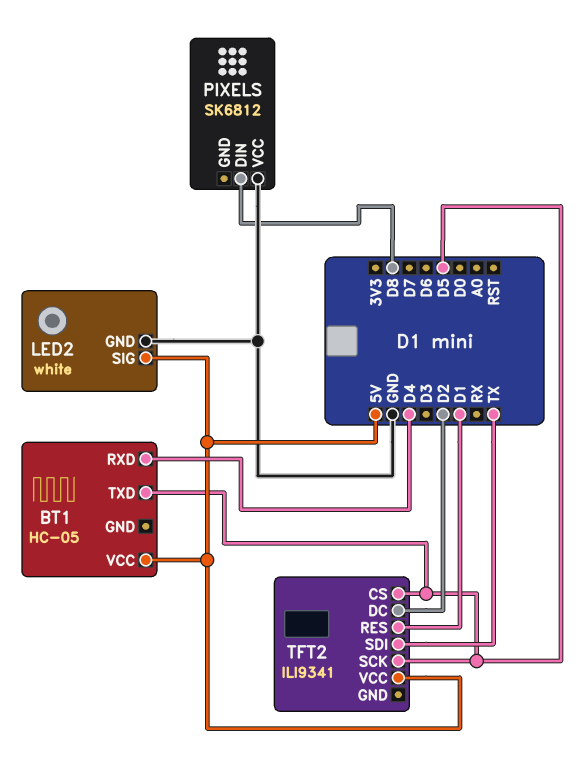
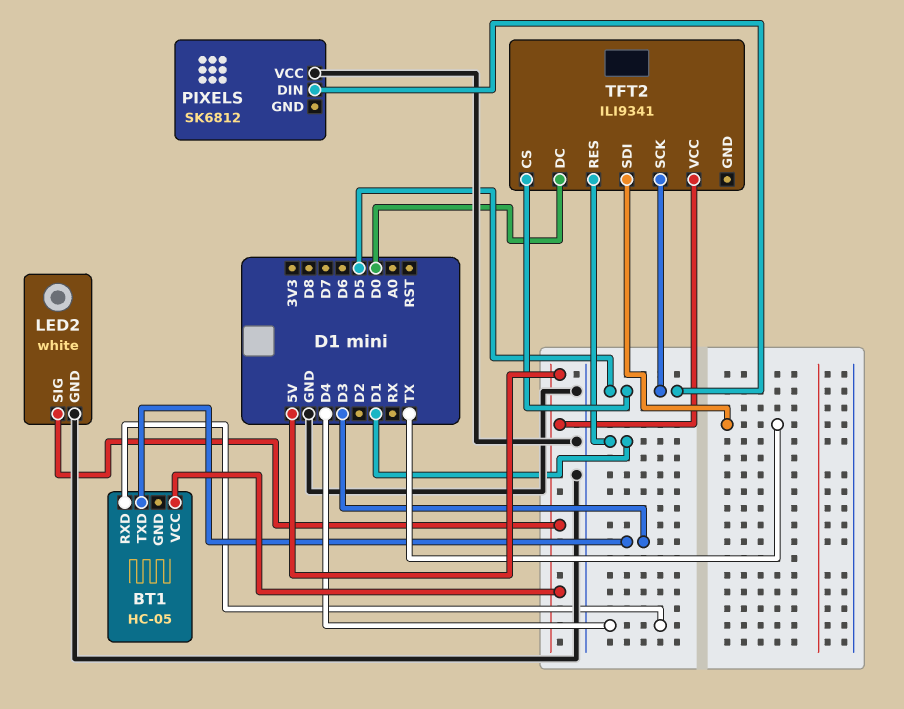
BT1 pin TXD: D5 -> D3
PIXELS pin DIN: D8 -> D5
TFT2 pin DC: D2 -> D0

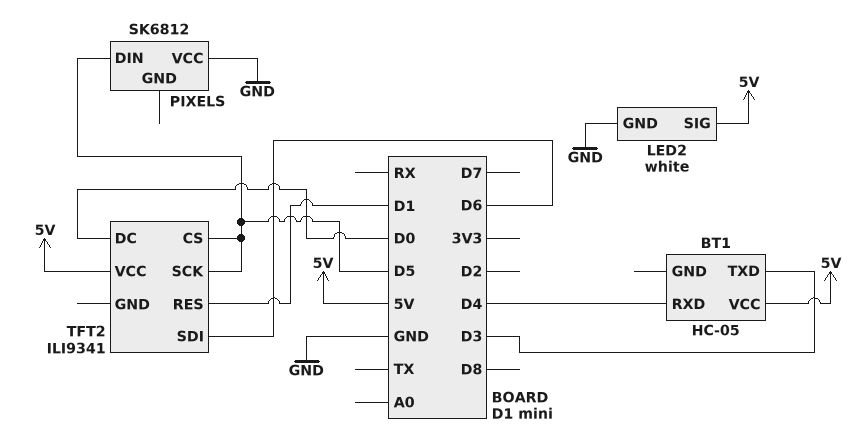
TFT2 pin SDI: TX -> D6

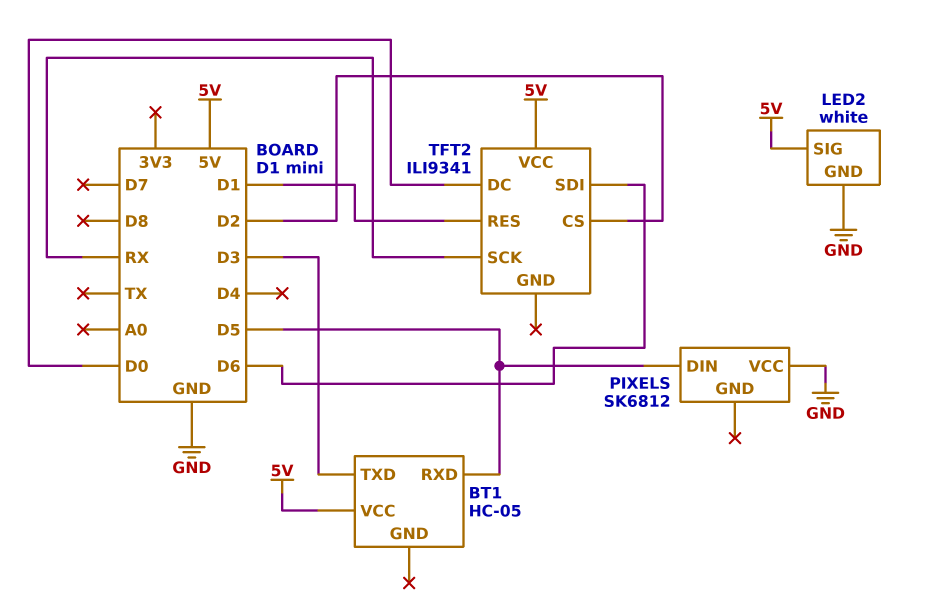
BT1 pin RXD: D4 -> D5
TFT2 pin CS: D5 -> D2
TFT2 pin SCK: D5 -> RX

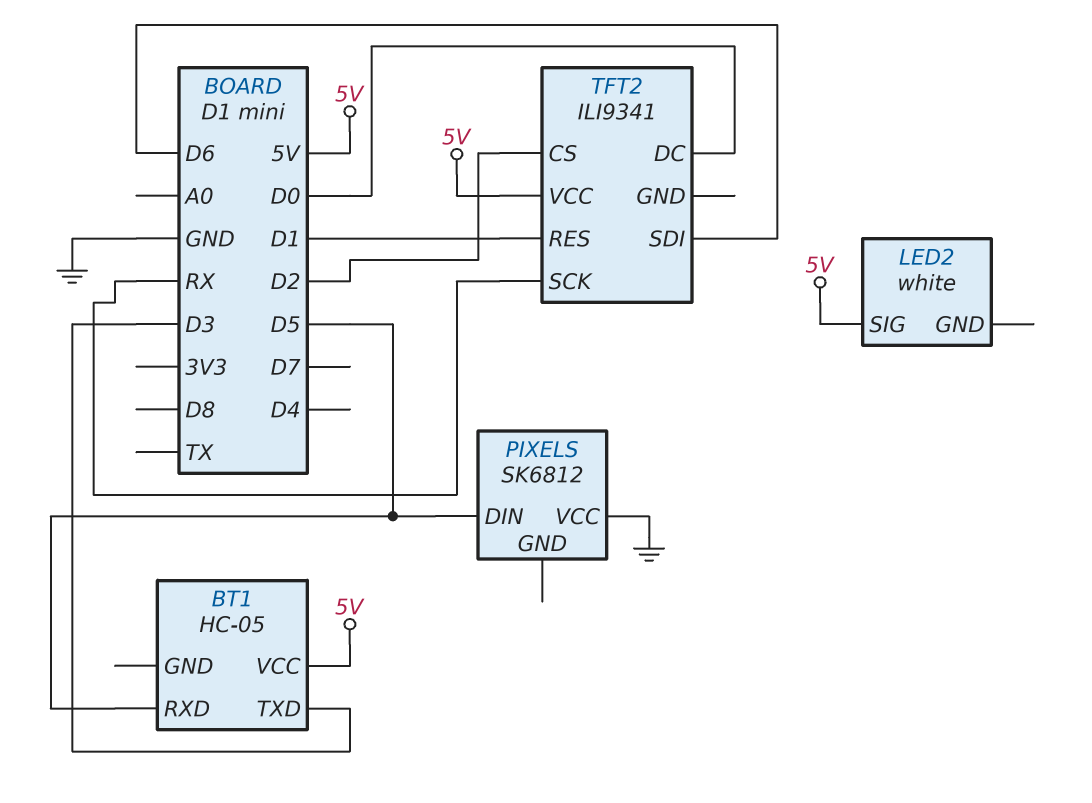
LED2 pin GND: GND -> none

